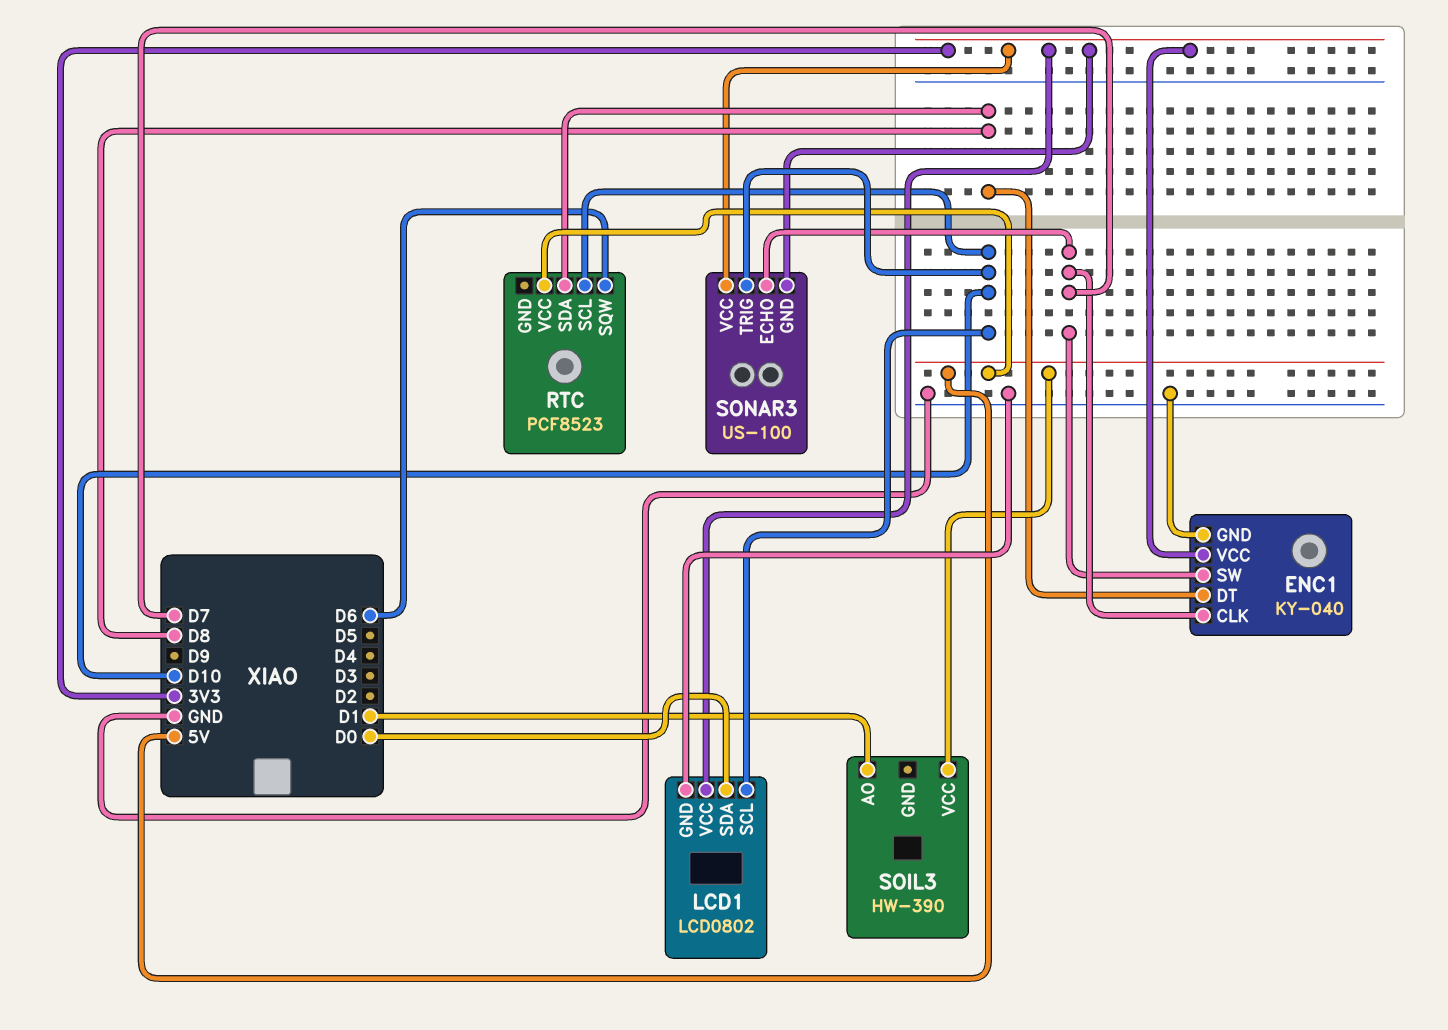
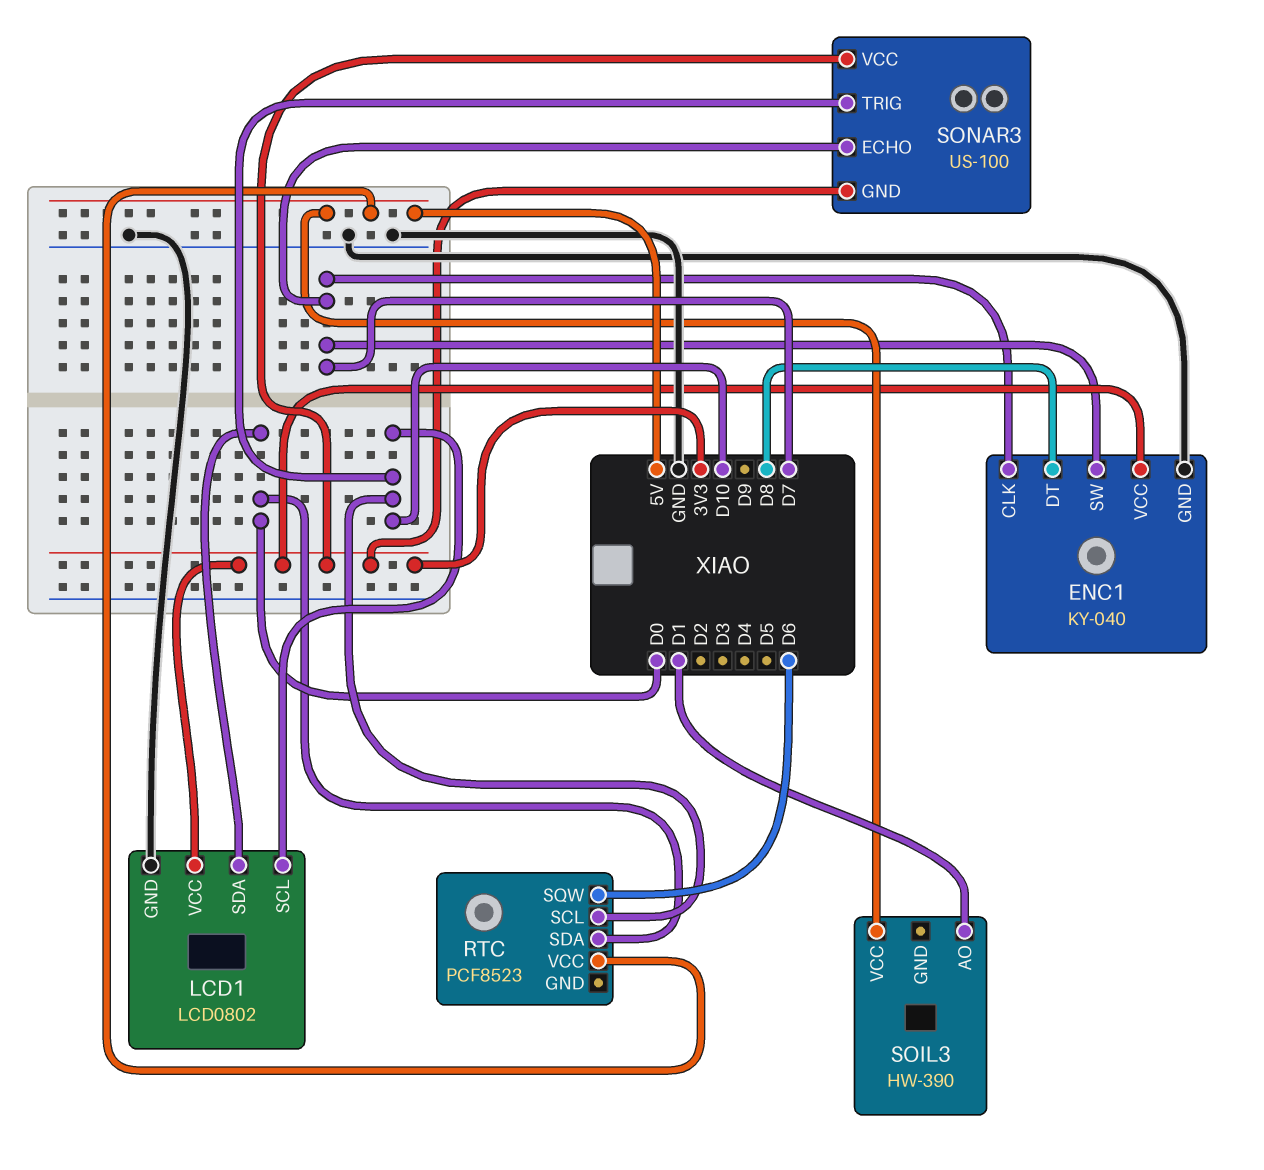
RTC pin SDA: D8 -> D0

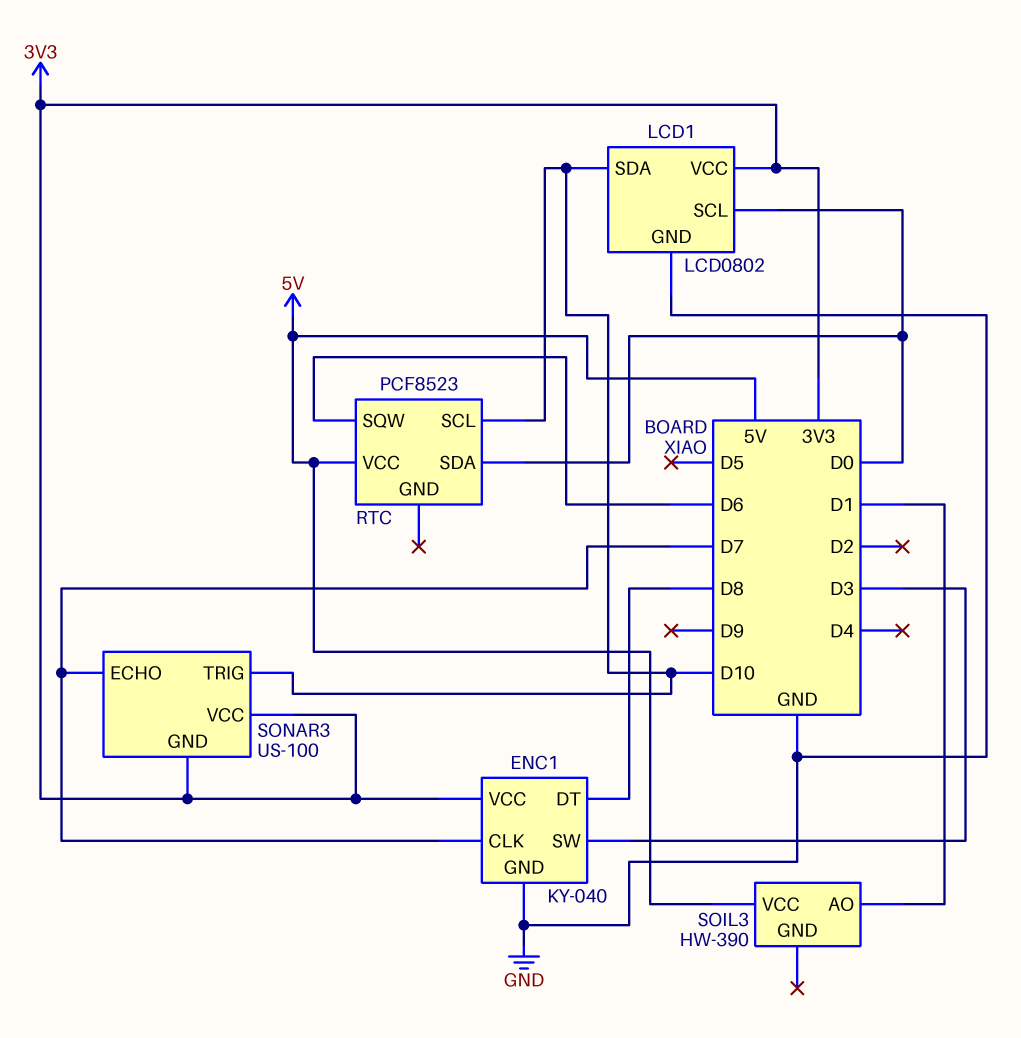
ENC1 pin SW: D7 -> D3
LCD1 pin SCL: D10 -> D0
LCD1 pin SDA: D0 -> D10

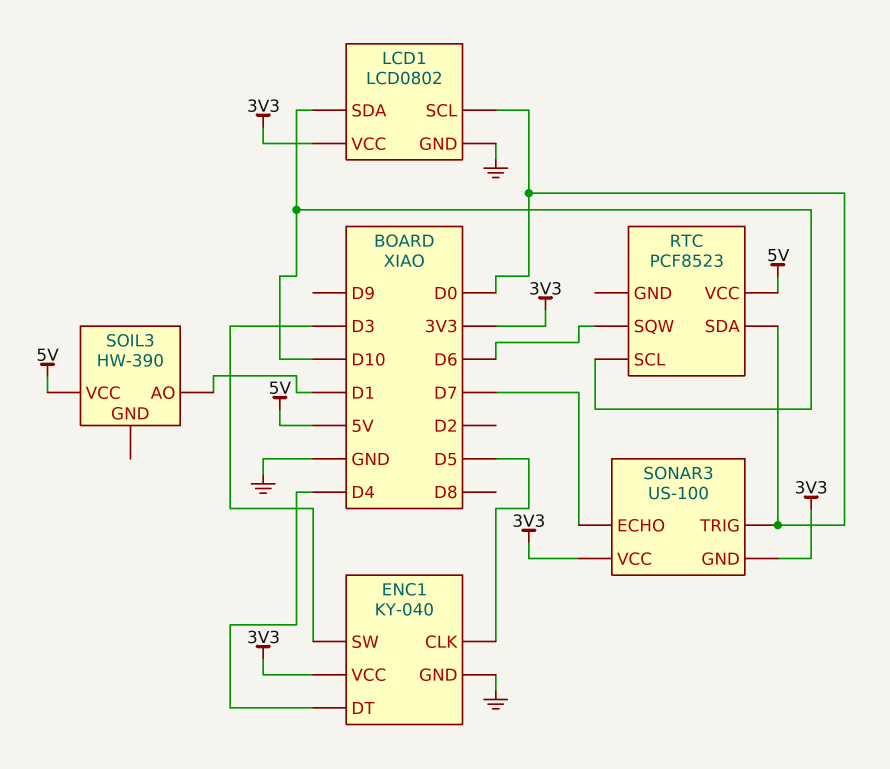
ENC1 pin CLK: D7 -> D5
ENC1 pin DT: D8 -> D4
SONAR3 pin TRIG: D10 -> D0

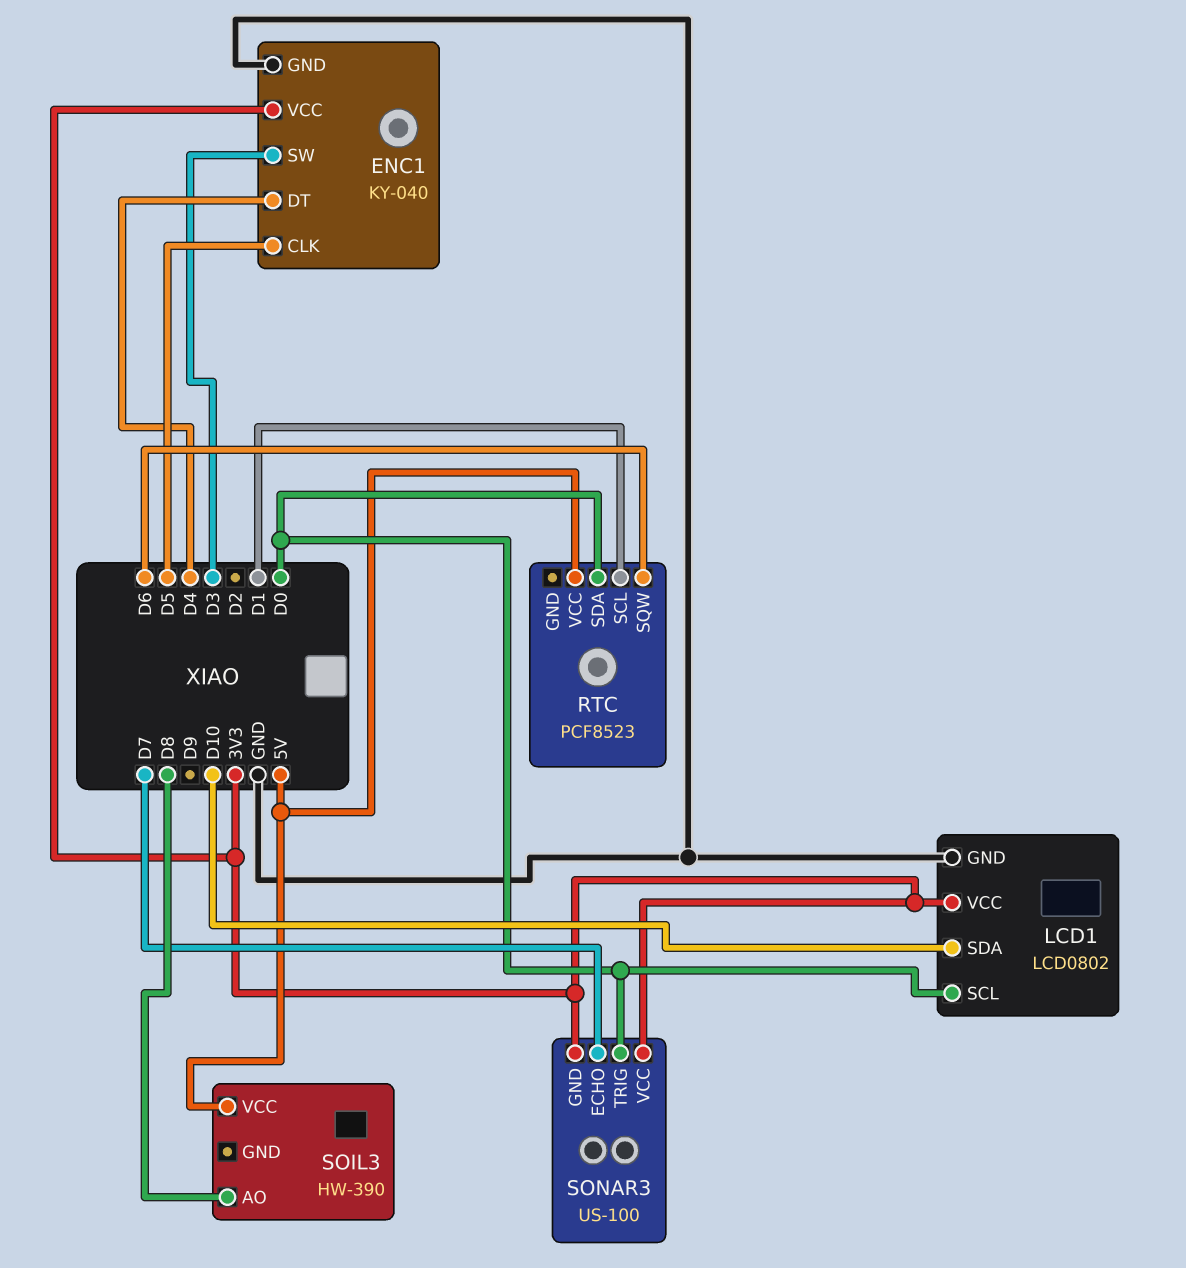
RTC pin SCL: D10 -> D1
SOIL3 pin AO: D1 -> D8

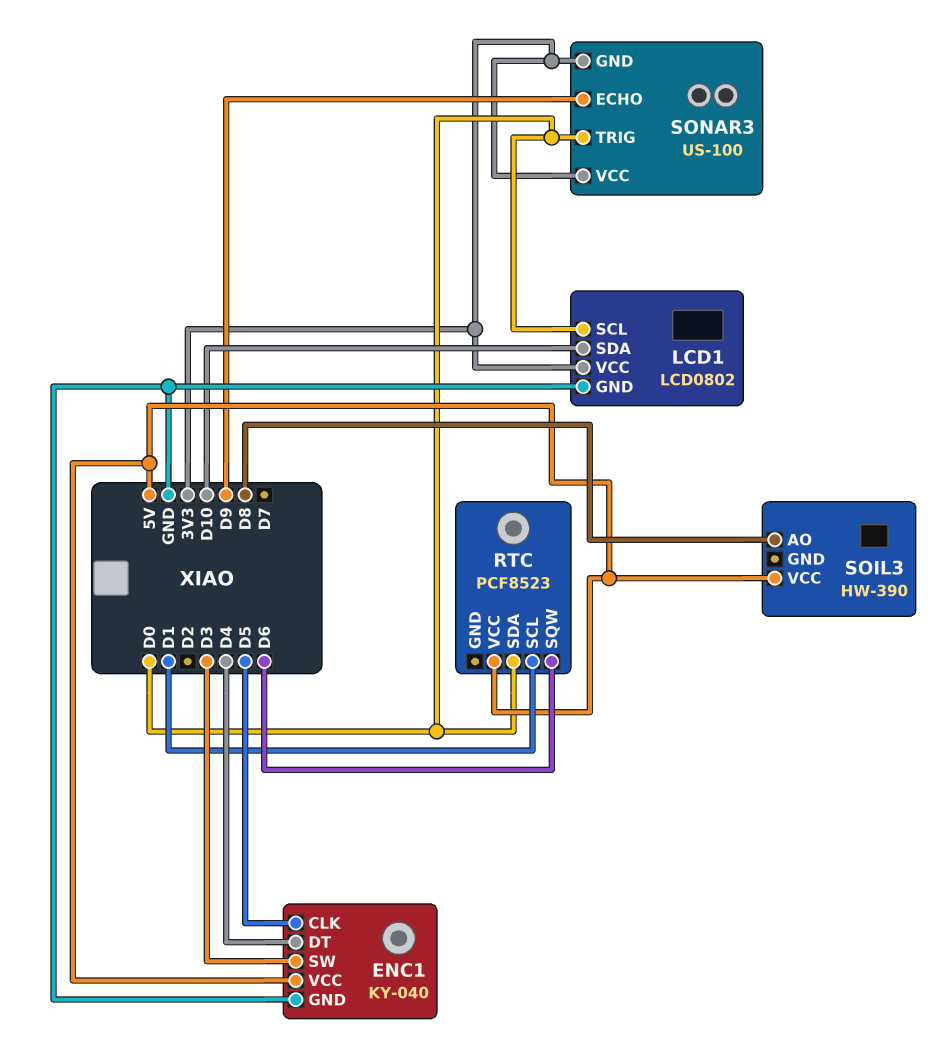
ENC1 pin VCC: 3V3 -> 5V
SONAR3 pin ECHO: D7 -> D9

